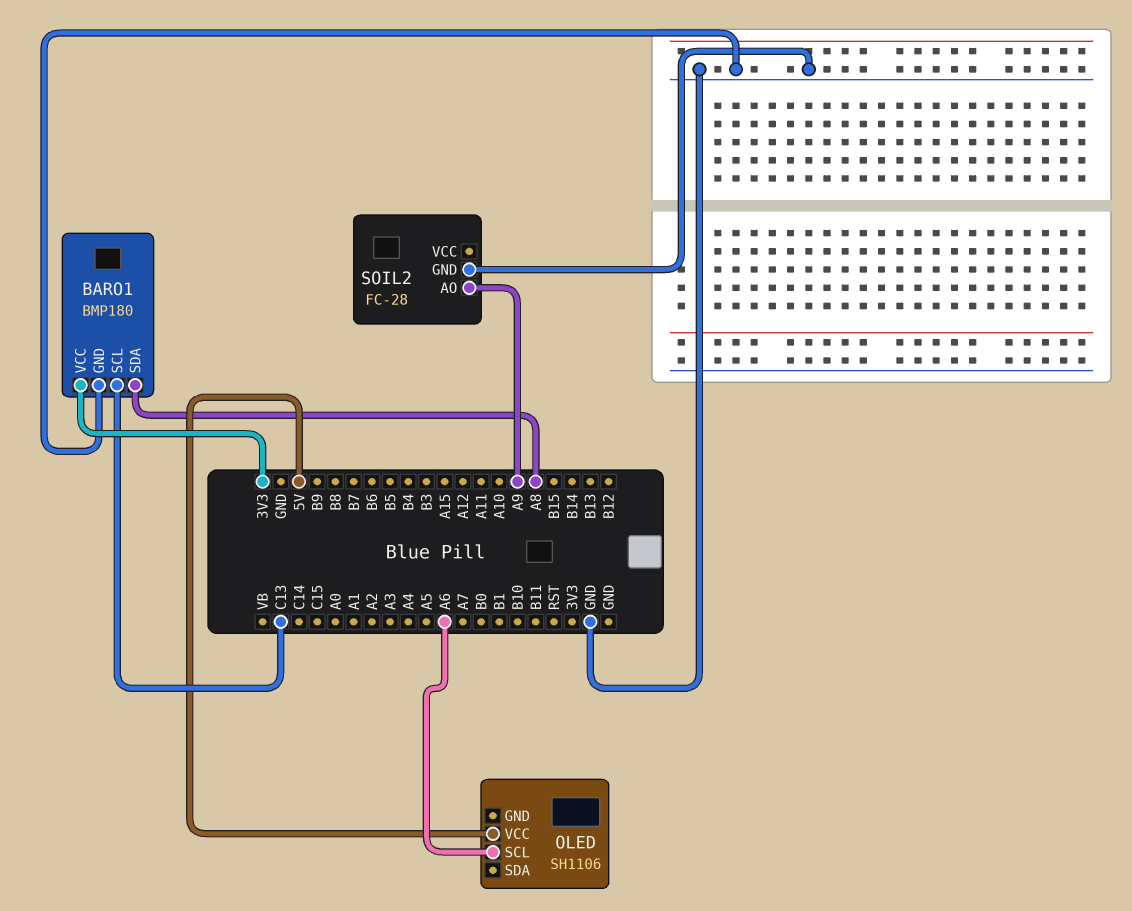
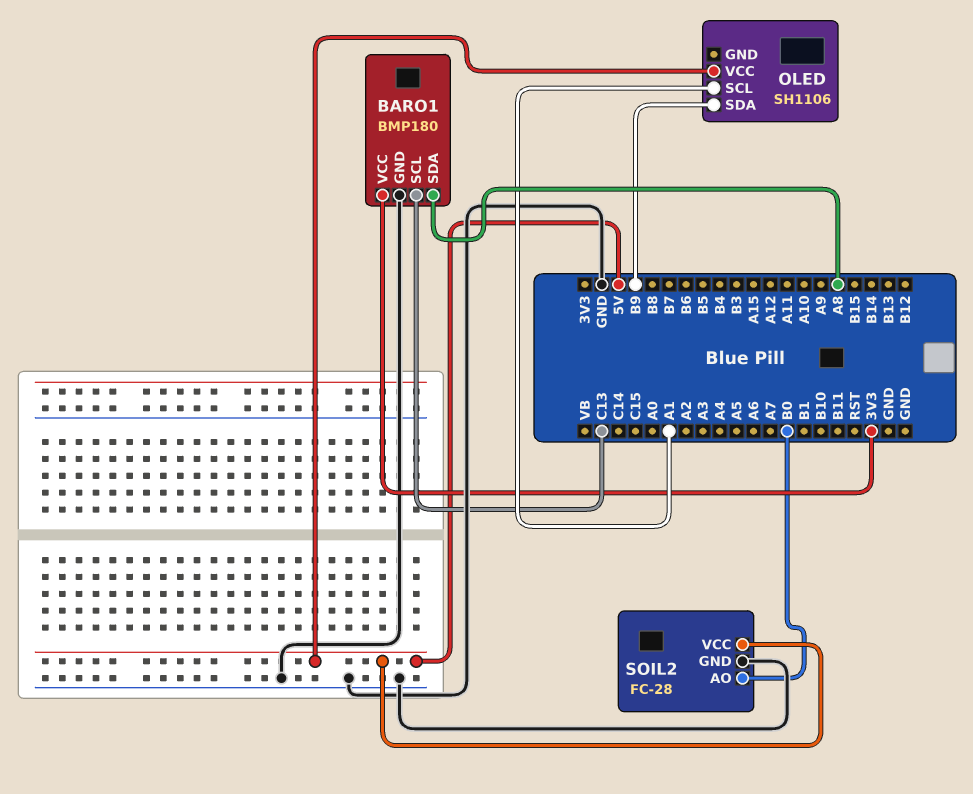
OLED pin SCL: A6 -> A1
OLED pin SDA: none -> B9
SOIL2 pin AO: A9 -> B0
SOIL2 pin VCC: none -> 5V

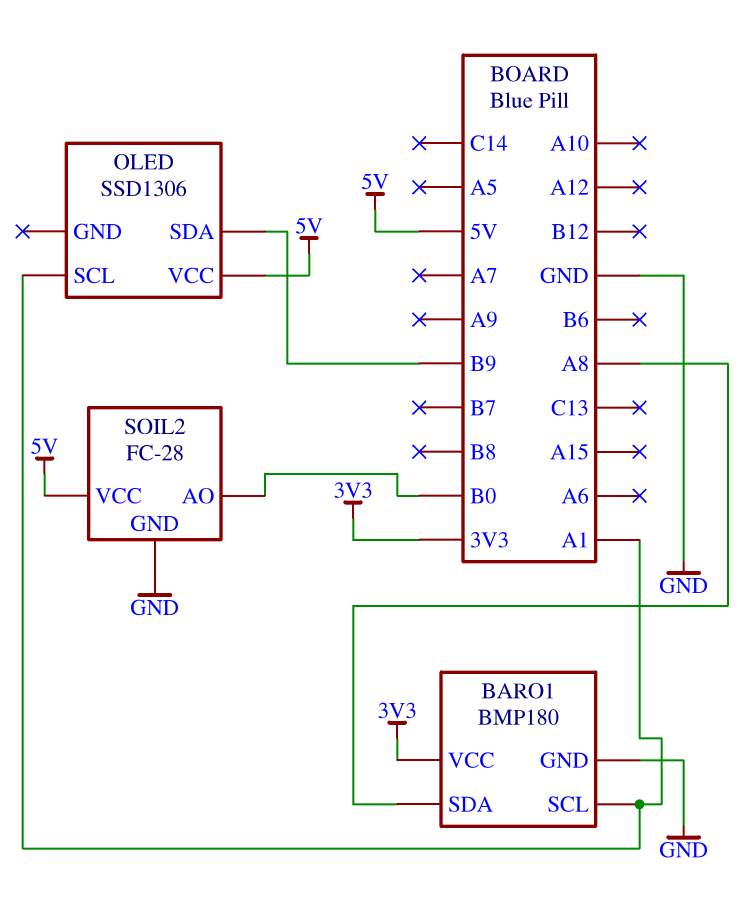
BARO1 pin SCL: C13 -> A1
OLED: SH1106 -> SSD1306

